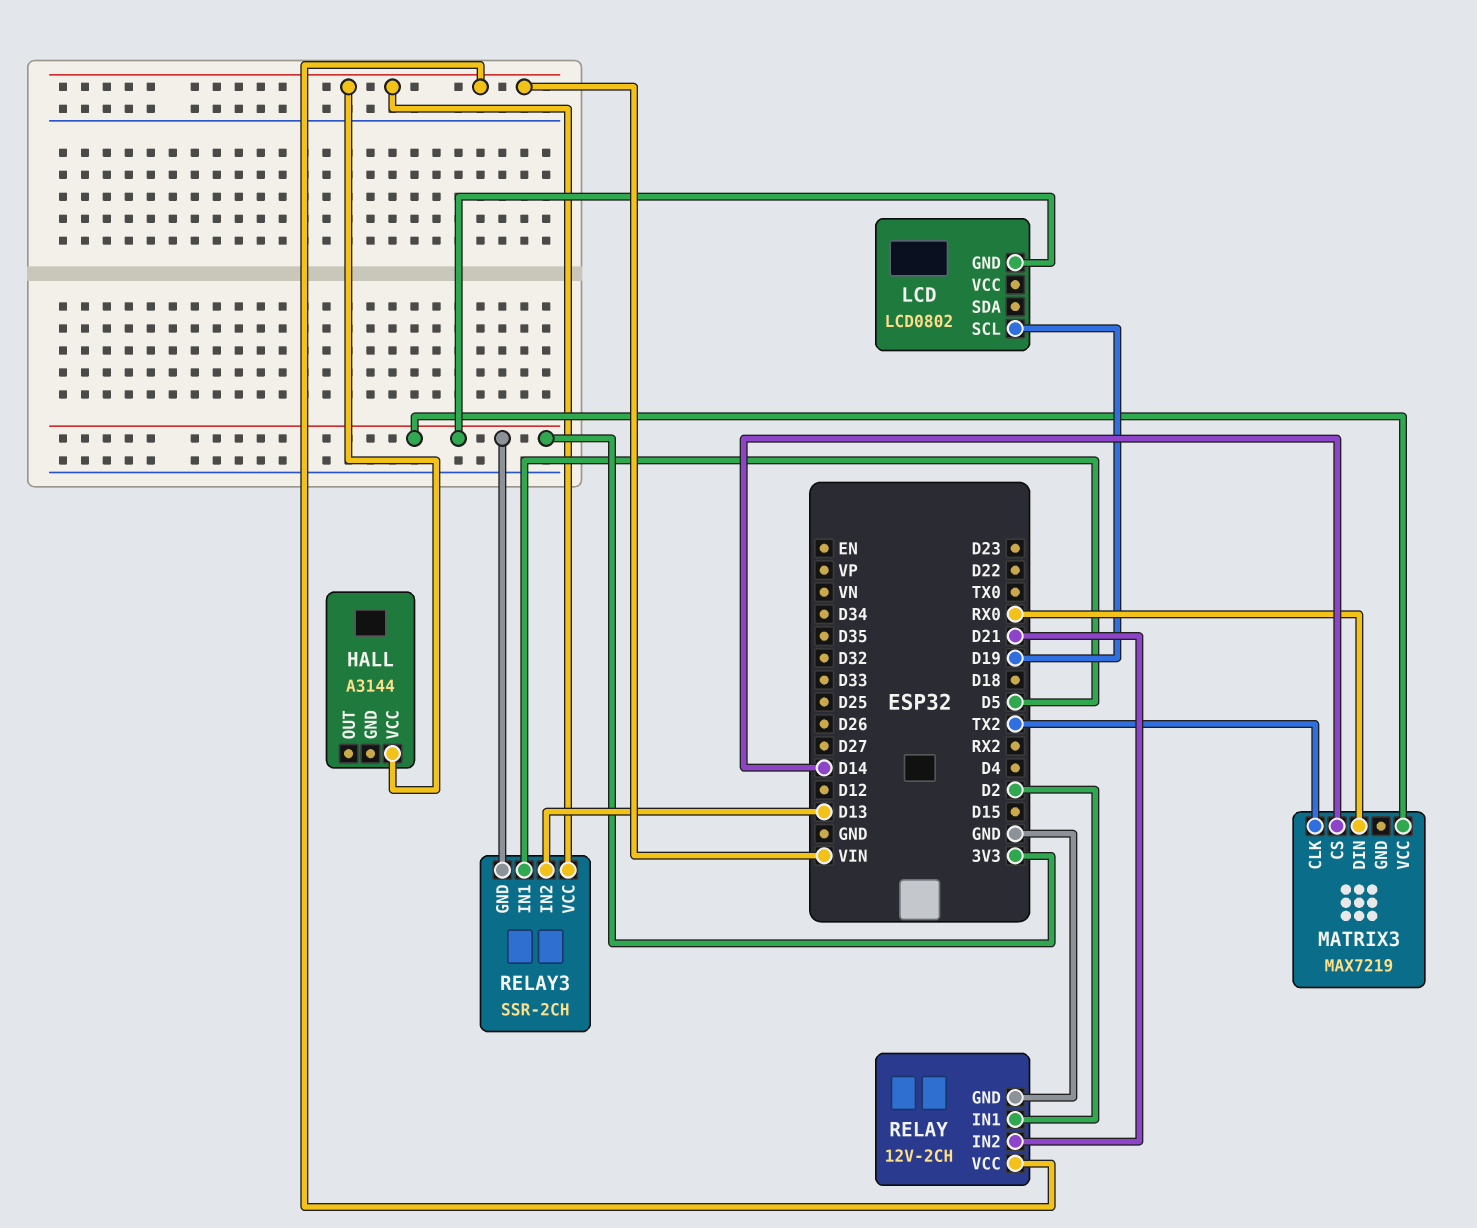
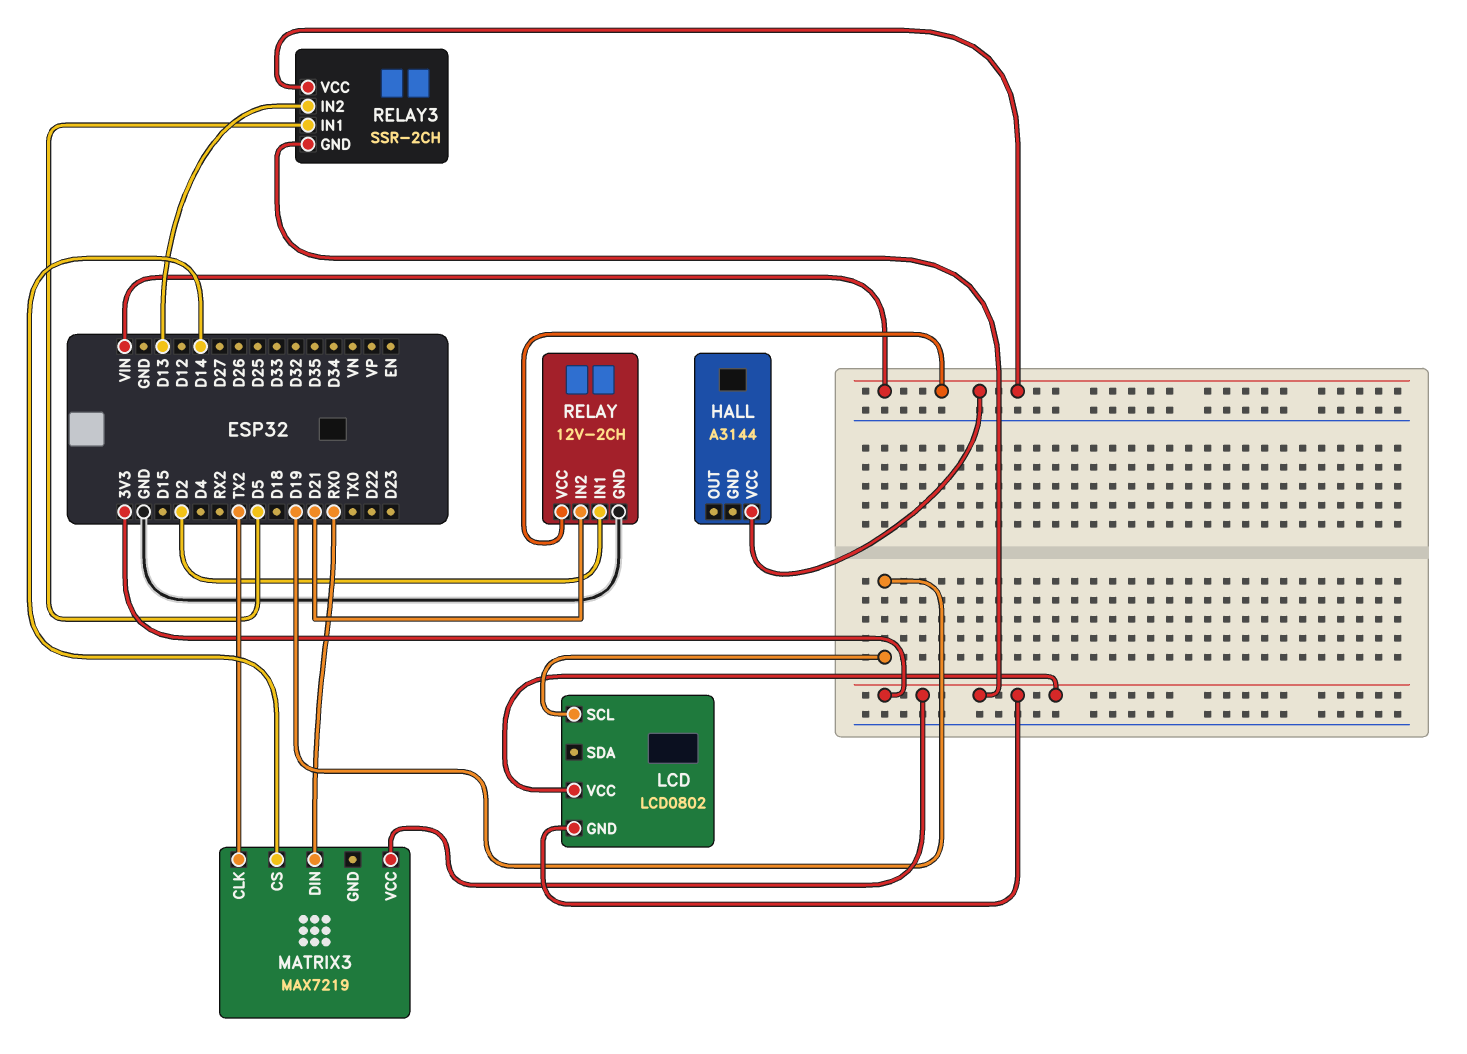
LCD pin VCC: none -> 3V3

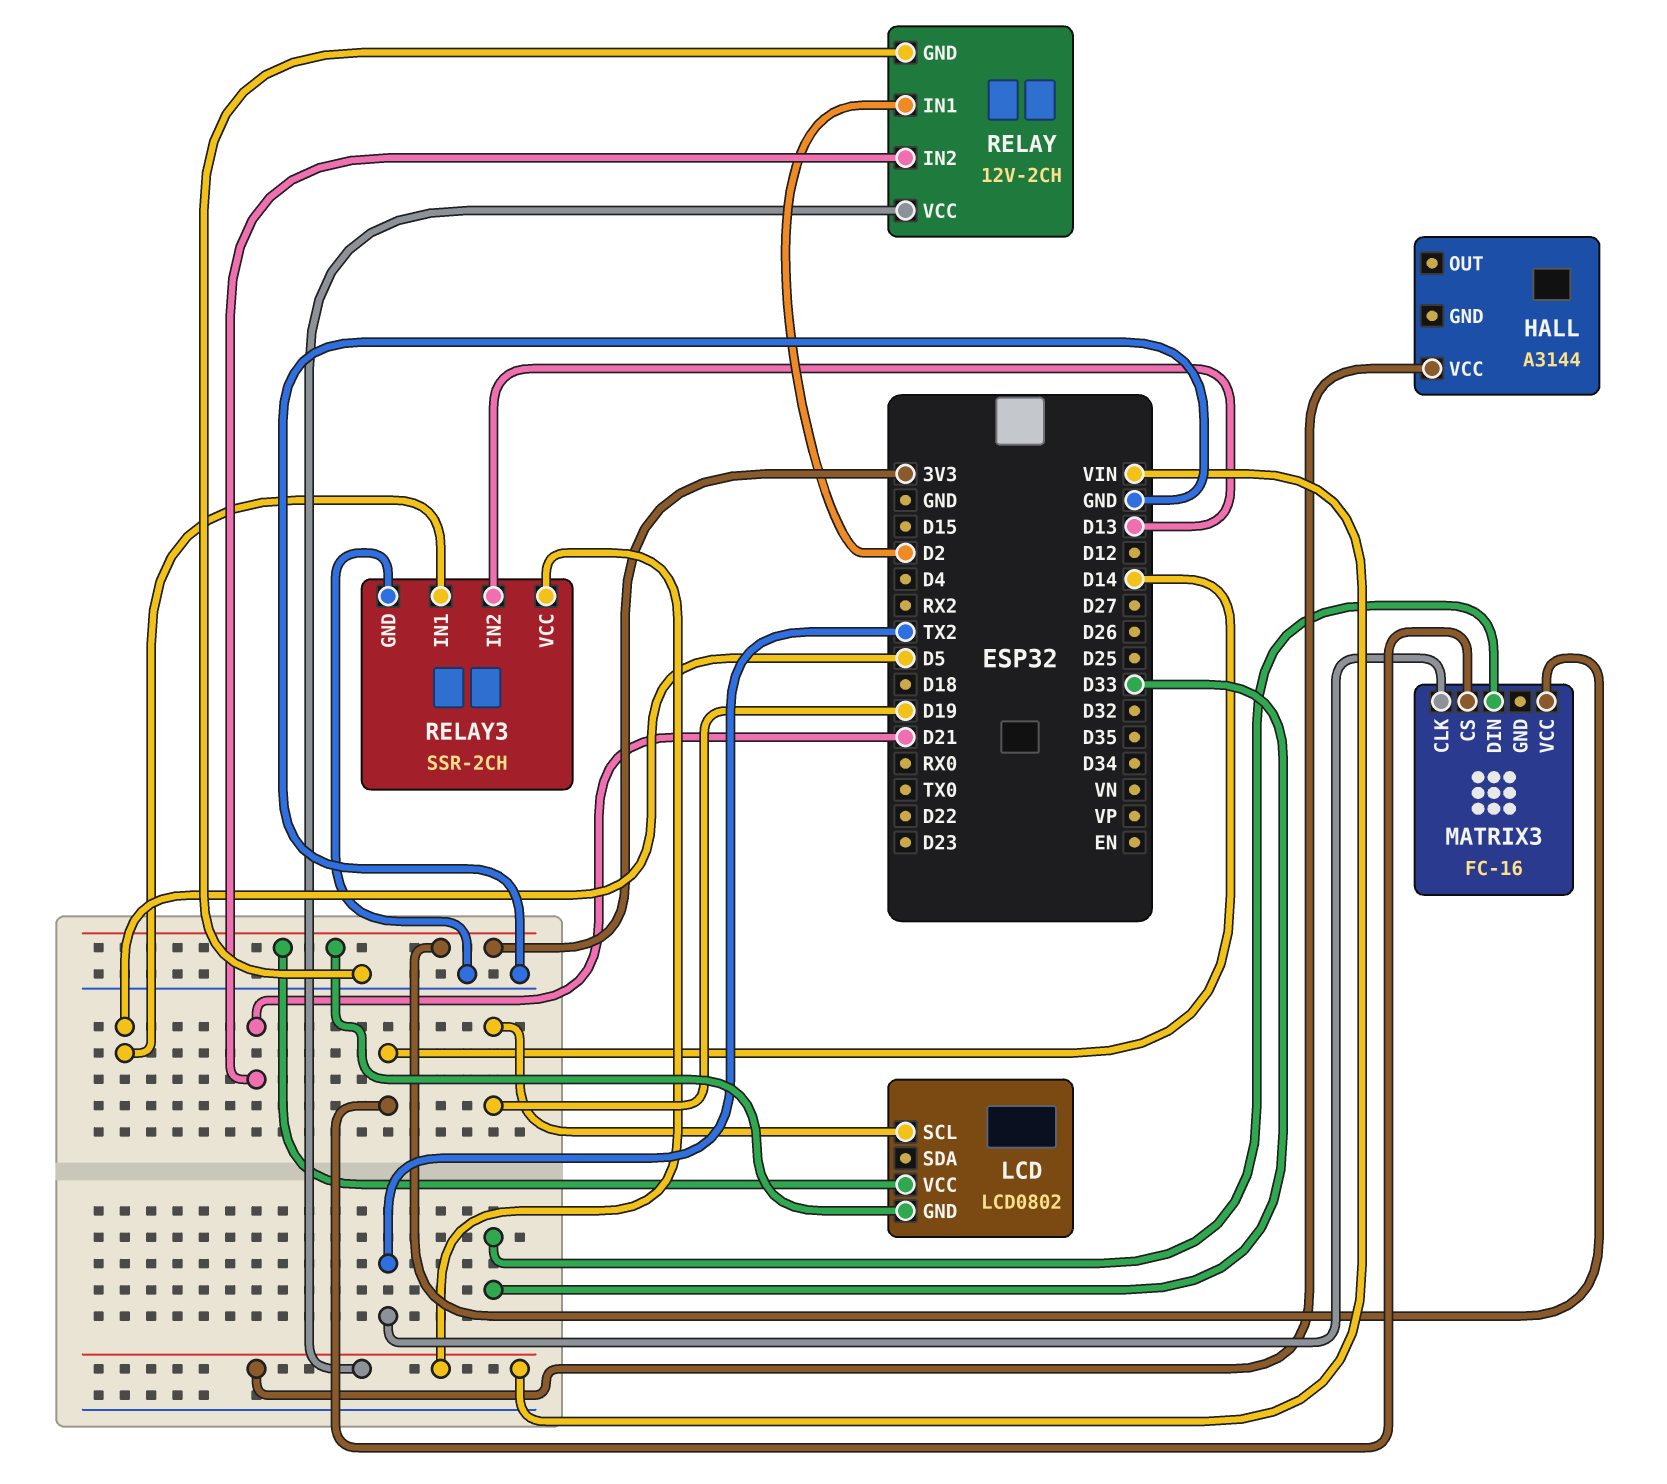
MATRIX3: MAX7219 -> FC-16
MATRIX3 pin DIN: RX0 -> D33
RELAY3 pin GND: 3V3 -> GND

